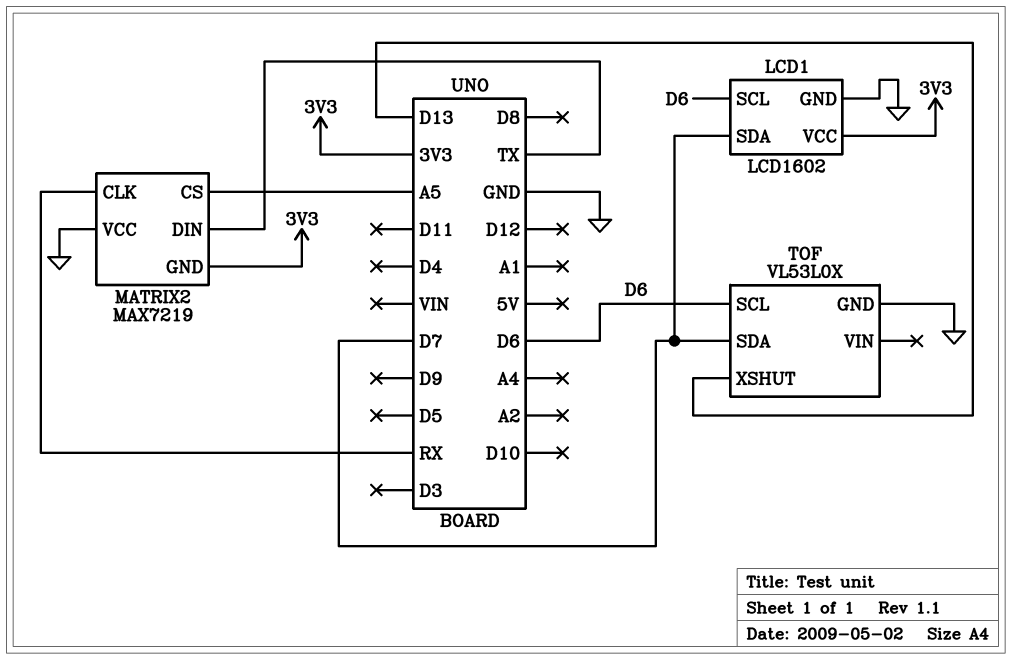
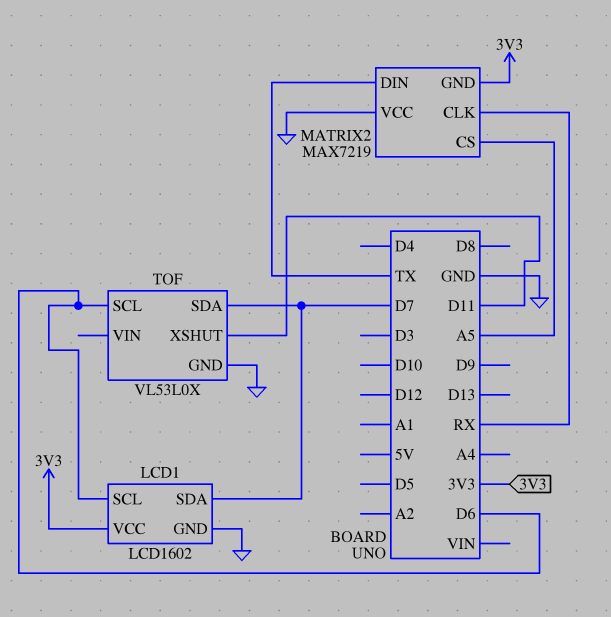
TOF pin XSHUT: D13 -> D11

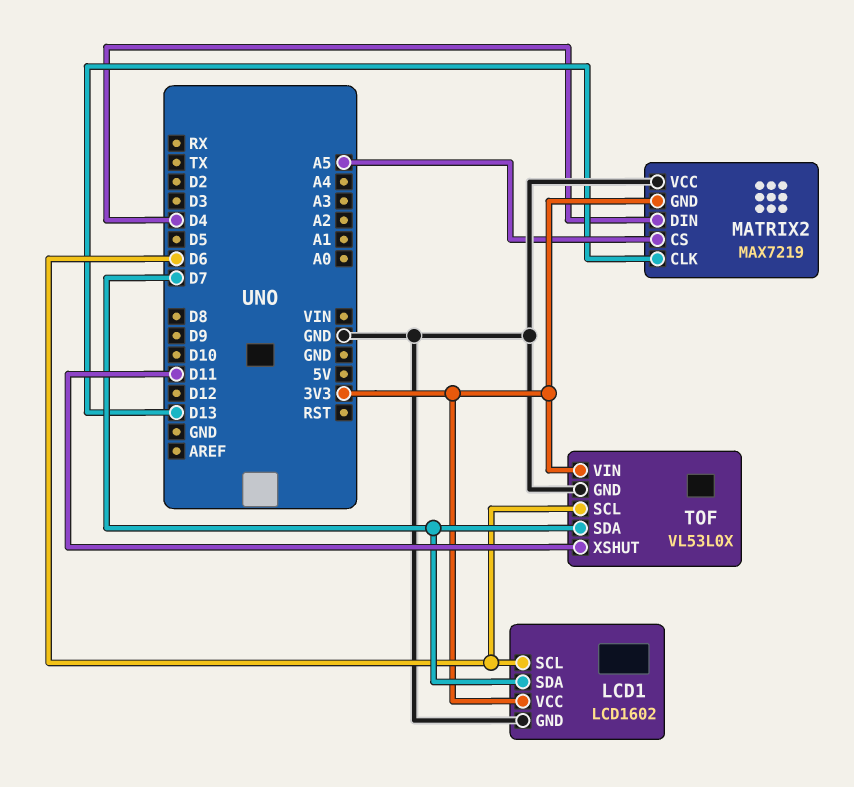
MATRIX2 pin CLK: RX -> D13
MATRIX2 pin DIN: TX -> D4
TOF pin VIN: none -> 3V3

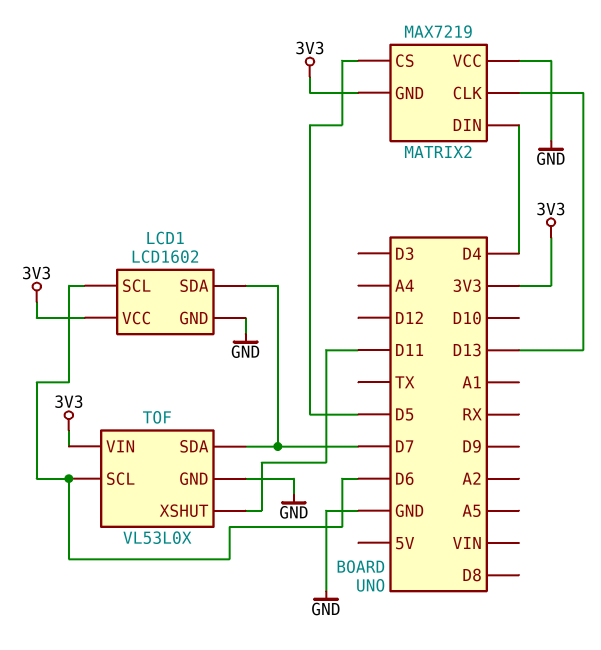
MATRIX2 pin CS: A5 -> D5

